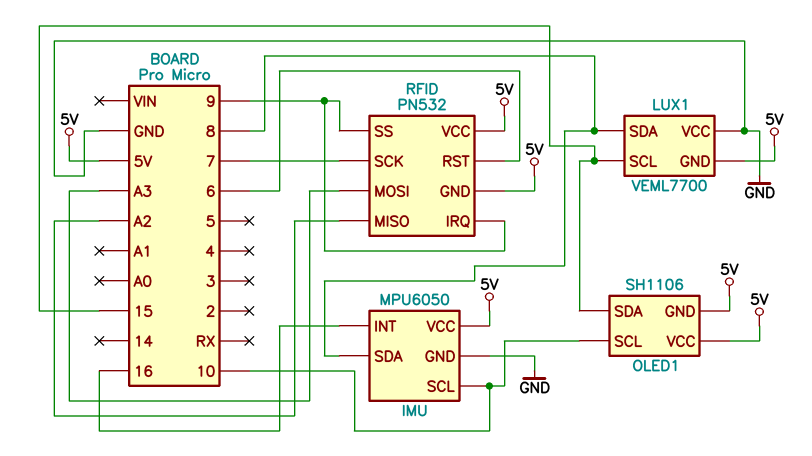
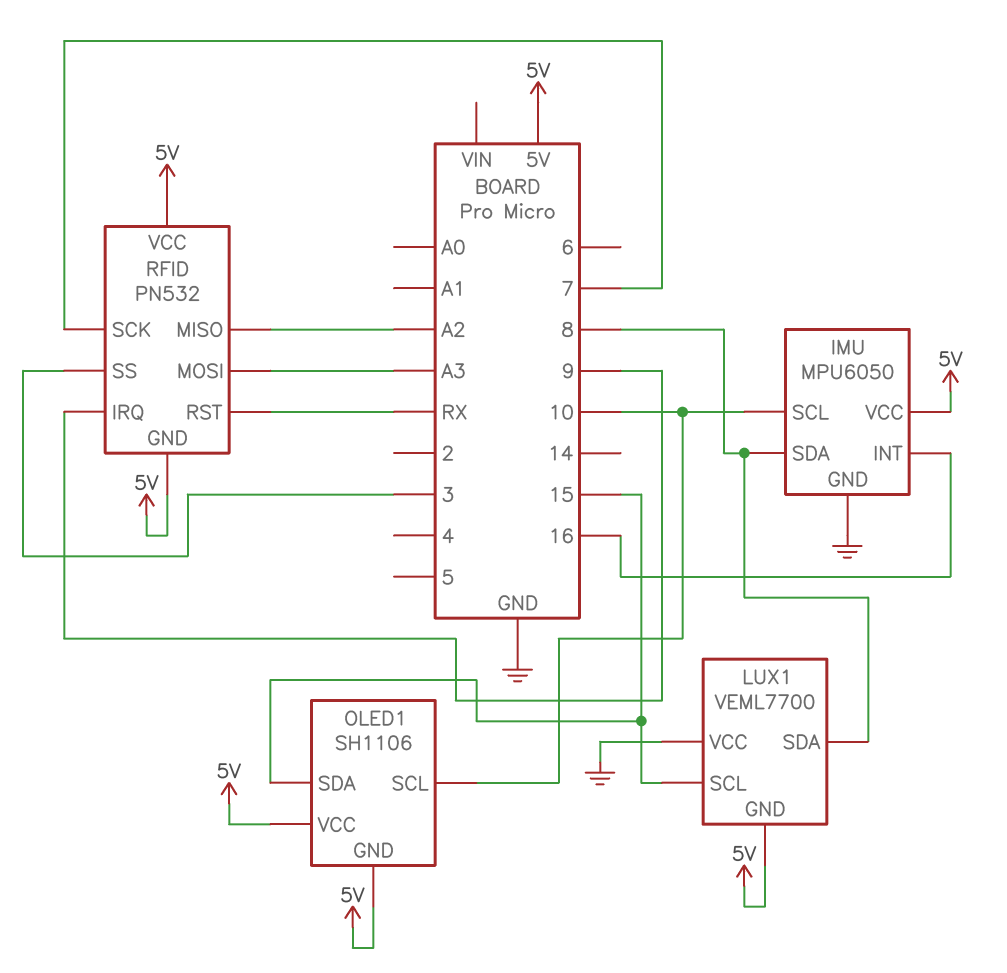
RFID pin RST: 6 -> RX
RFID pin SS: 9 -> 3

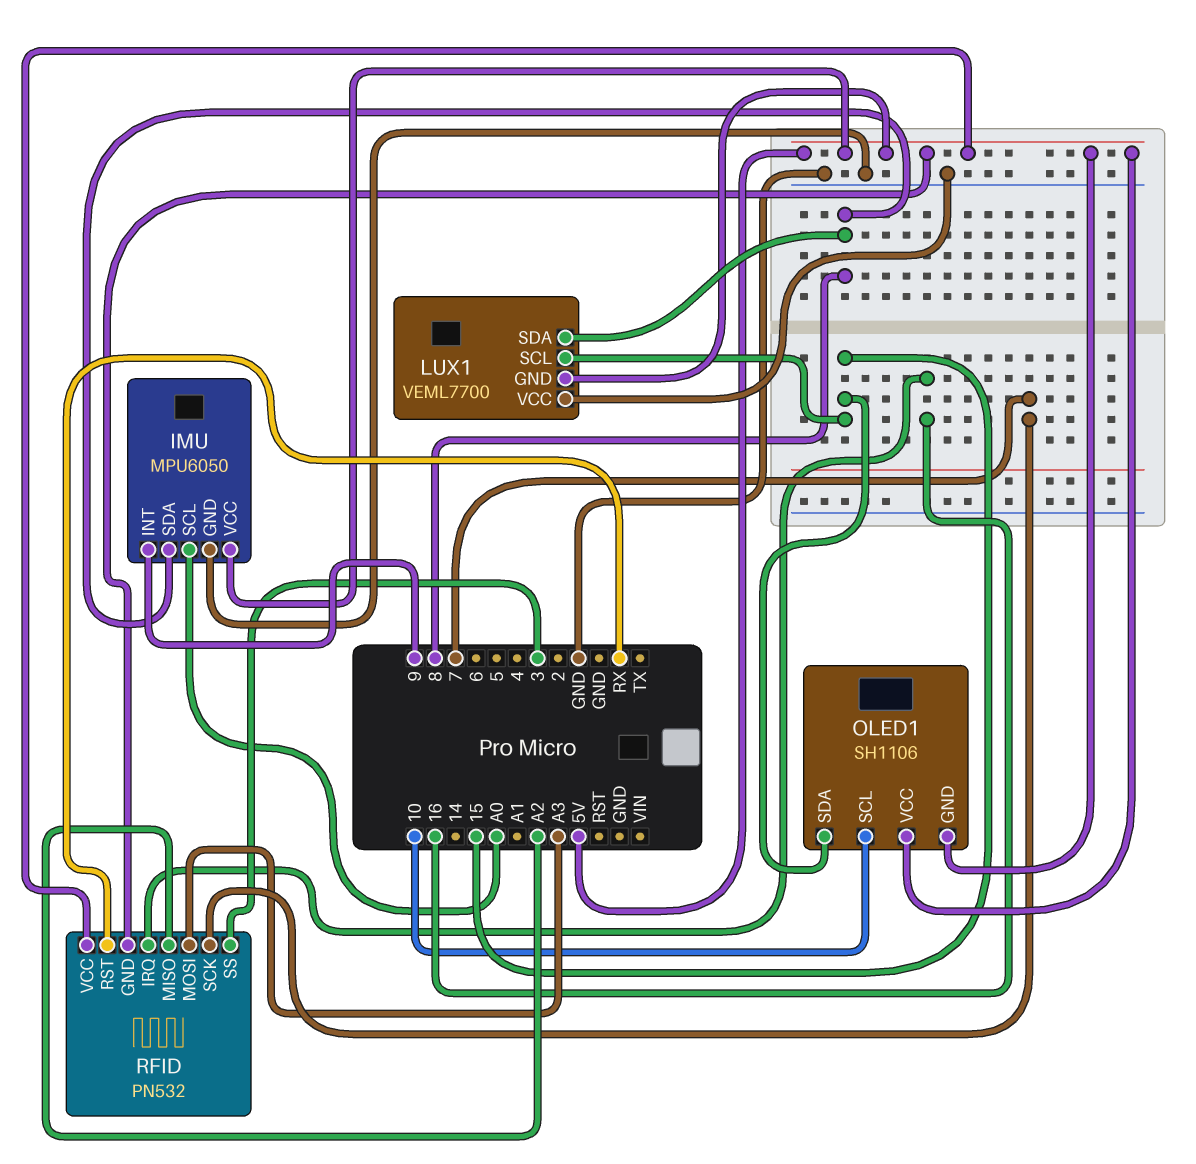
IMU pin INT: 16 -> 9
IMU pin SCL: 10 -> A0
RFID pin IRQ: 9 -> 16

